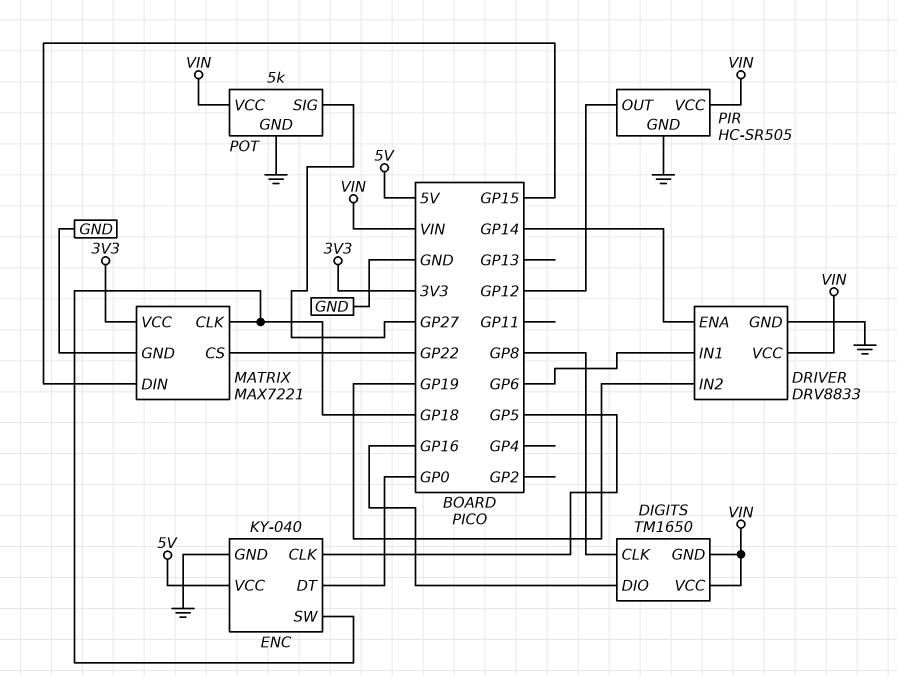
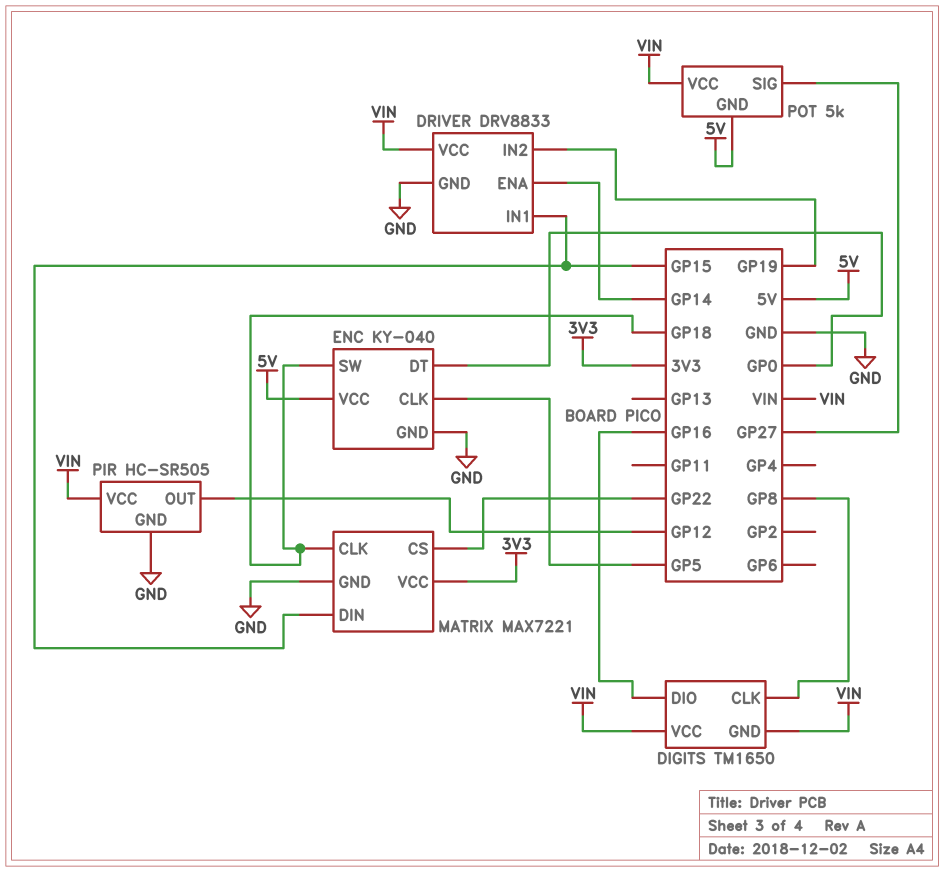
DRIVER pin IN1: GP6 -> GP15
POT pin GND: GND -> 5V

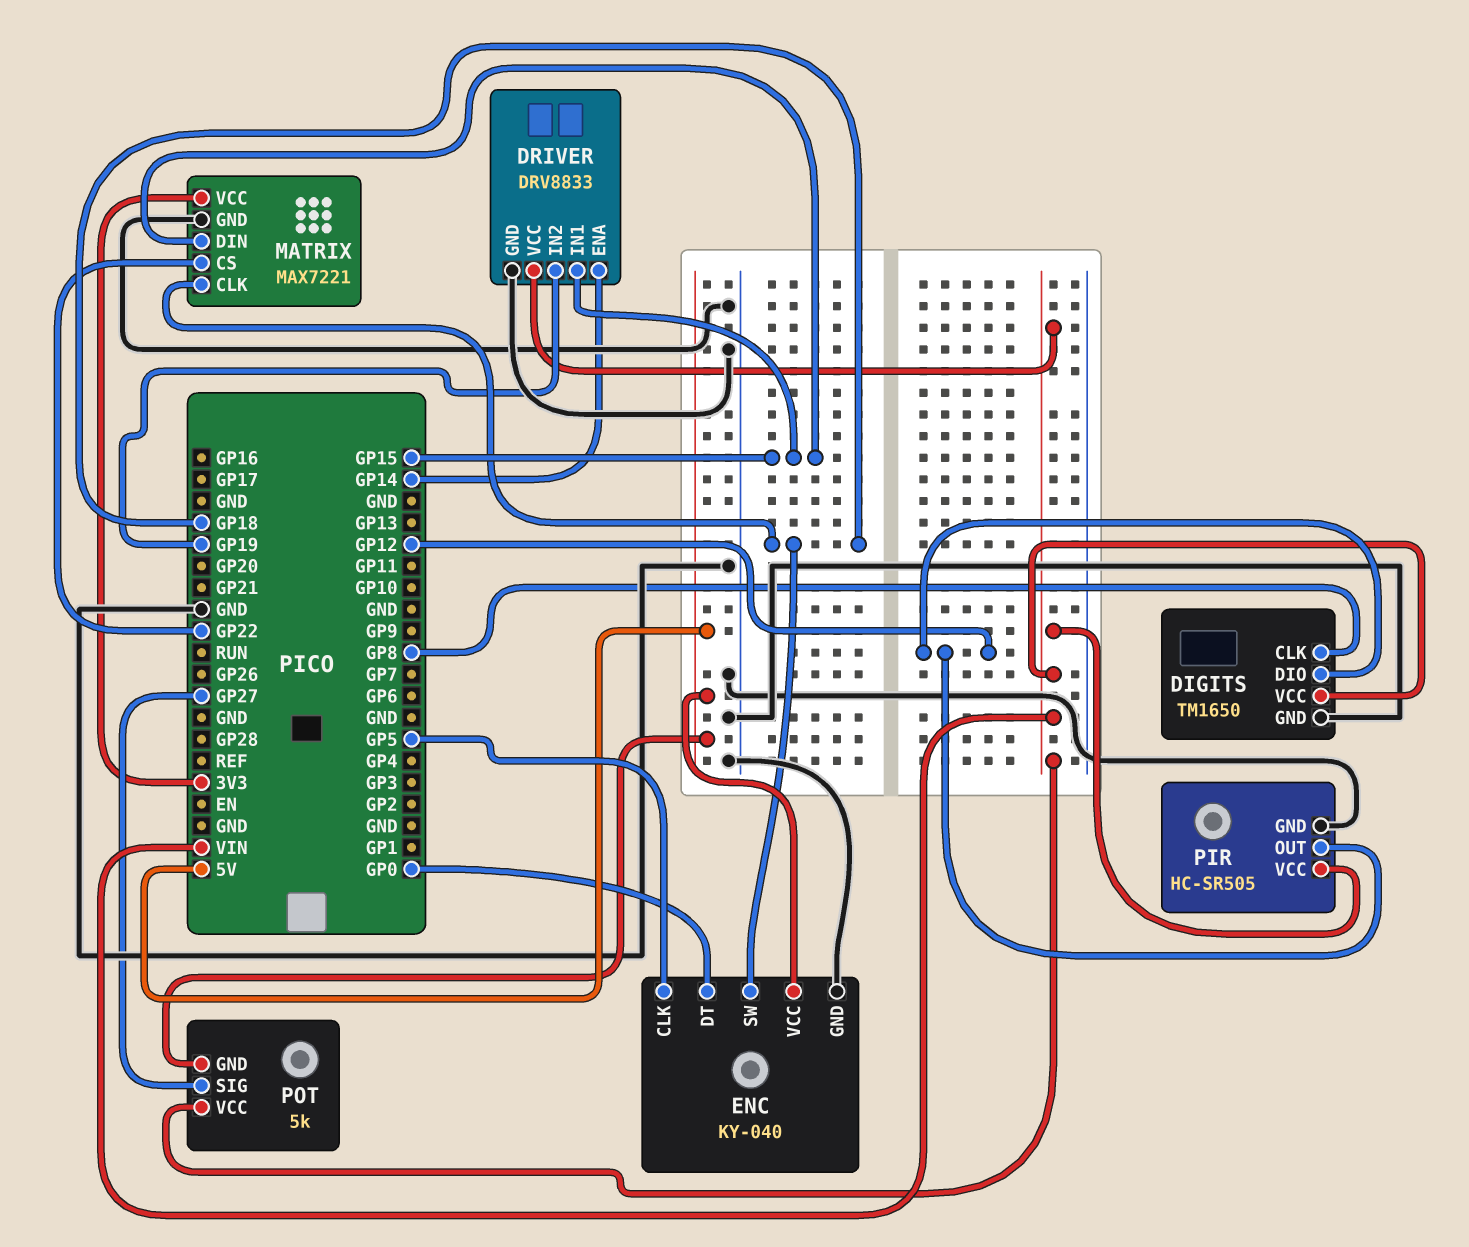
DIGITS pin DIO: GP16 -> GP12
DIGITS pin GND: VIN -> GND

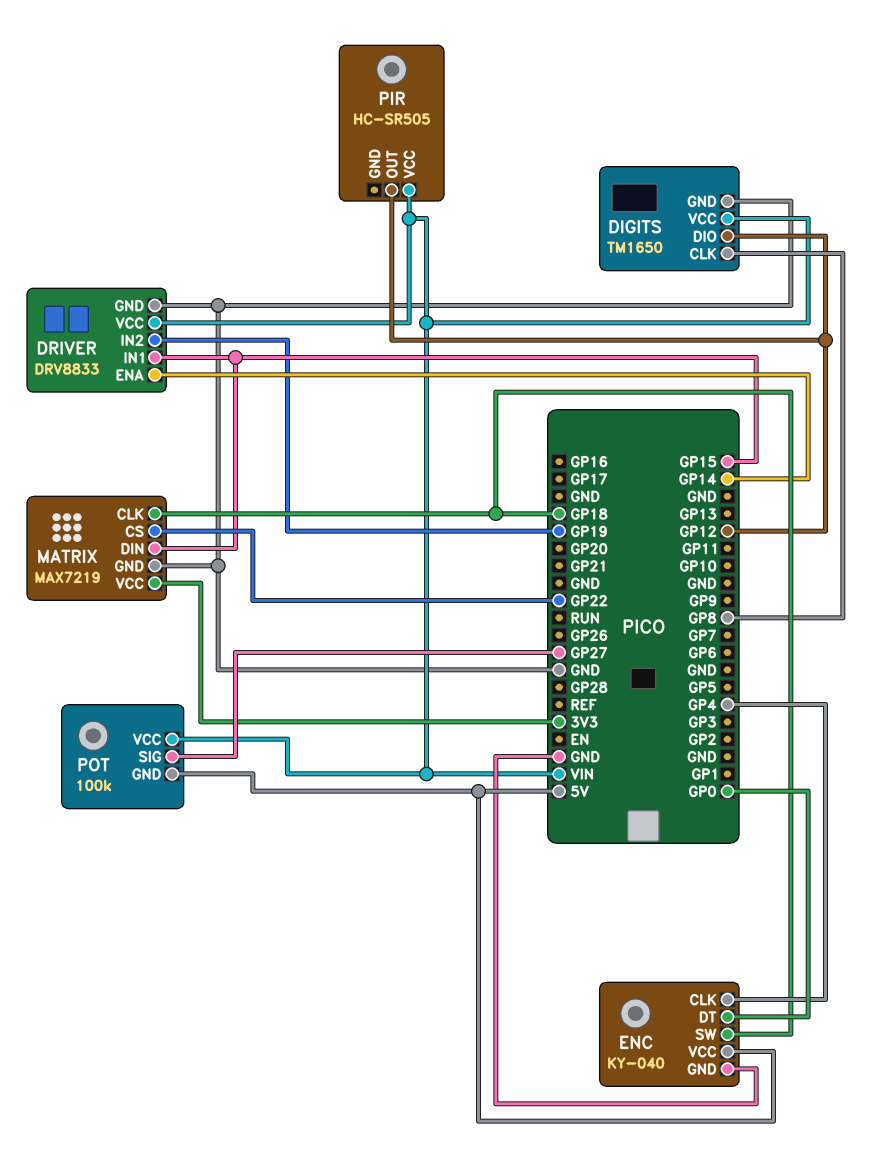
ENC pin CLK: GP5 -> GP4
MATRIX: MAX7221 -> MAX7219
PIR pin GND: GND -> none
POT: 5k -> 100k

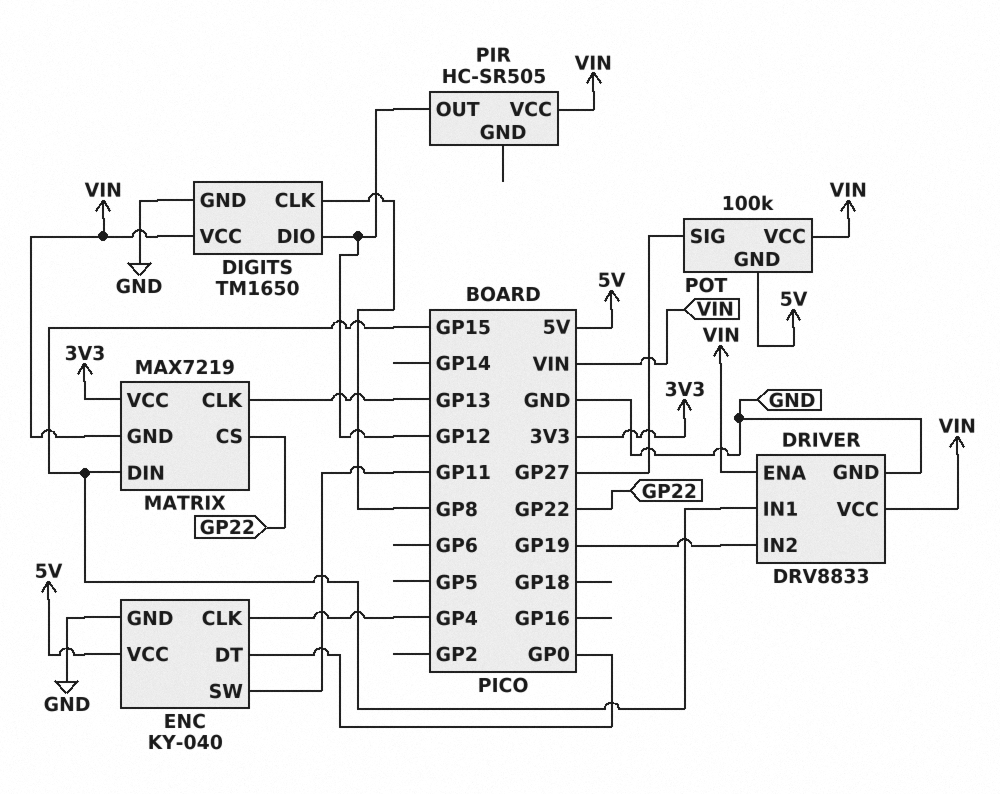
DRIVER pin ENA: GP14 -> VIN
ENC pin SW: GP18 -> GP11
MATRIX pin CLK: GP18 -> GP13
MATRIX pin GND: GND -> VIN

